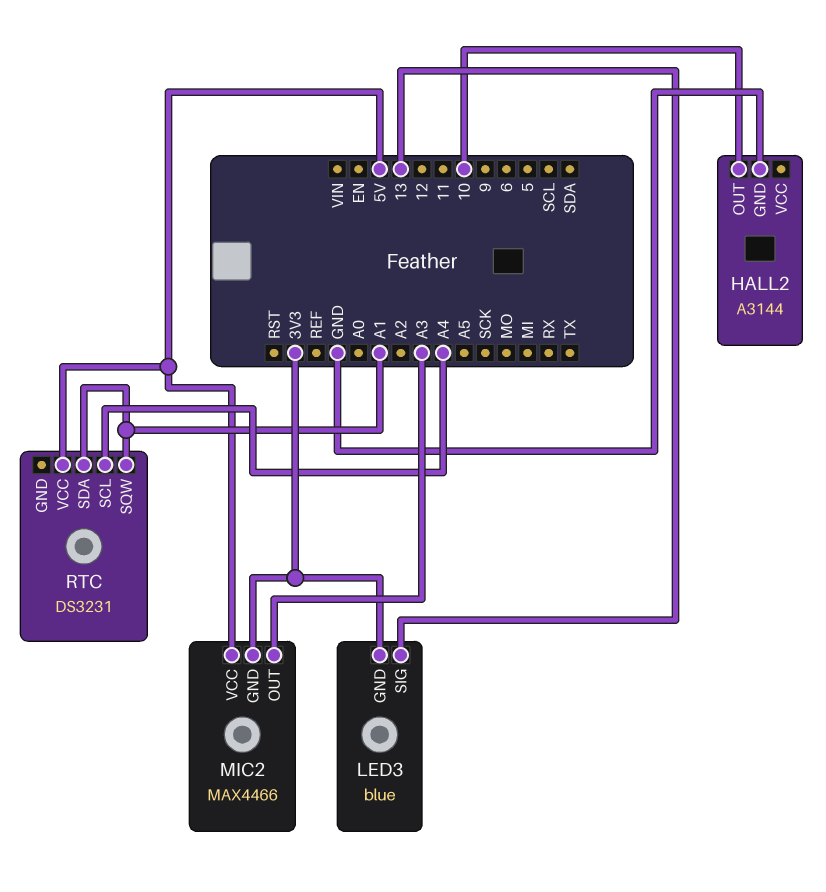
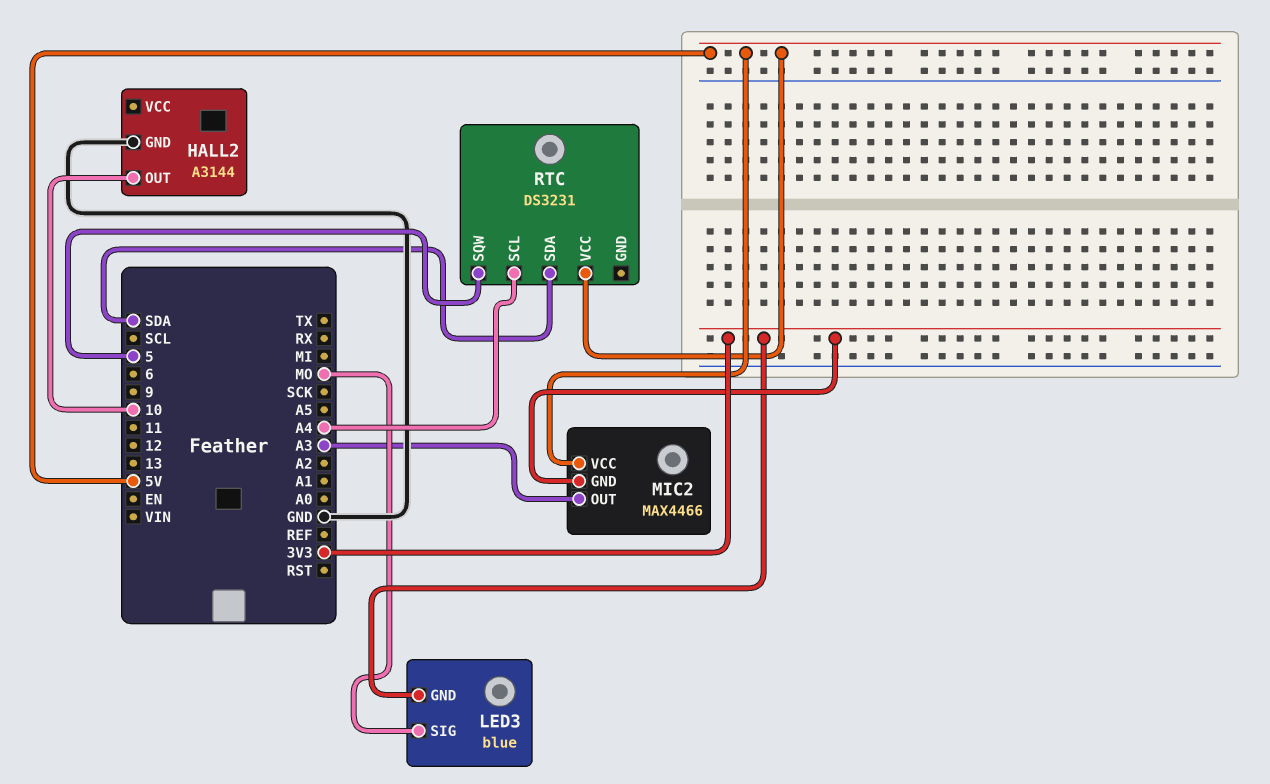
LED3 pin SIG: 13 -> MO
RTC pin SDA: A1 -> SDA
RTC pin SQW: A1 -> 5

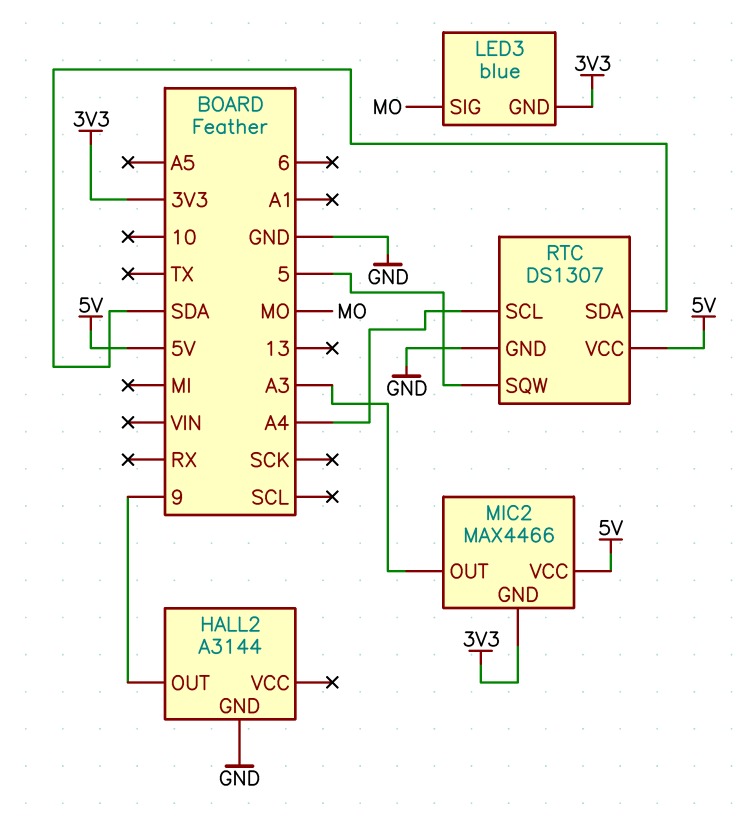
HALL2 pin OUT: 10 -> 9
RTC: DS3231 -> DS1307
RTC pin GND: none -> GND

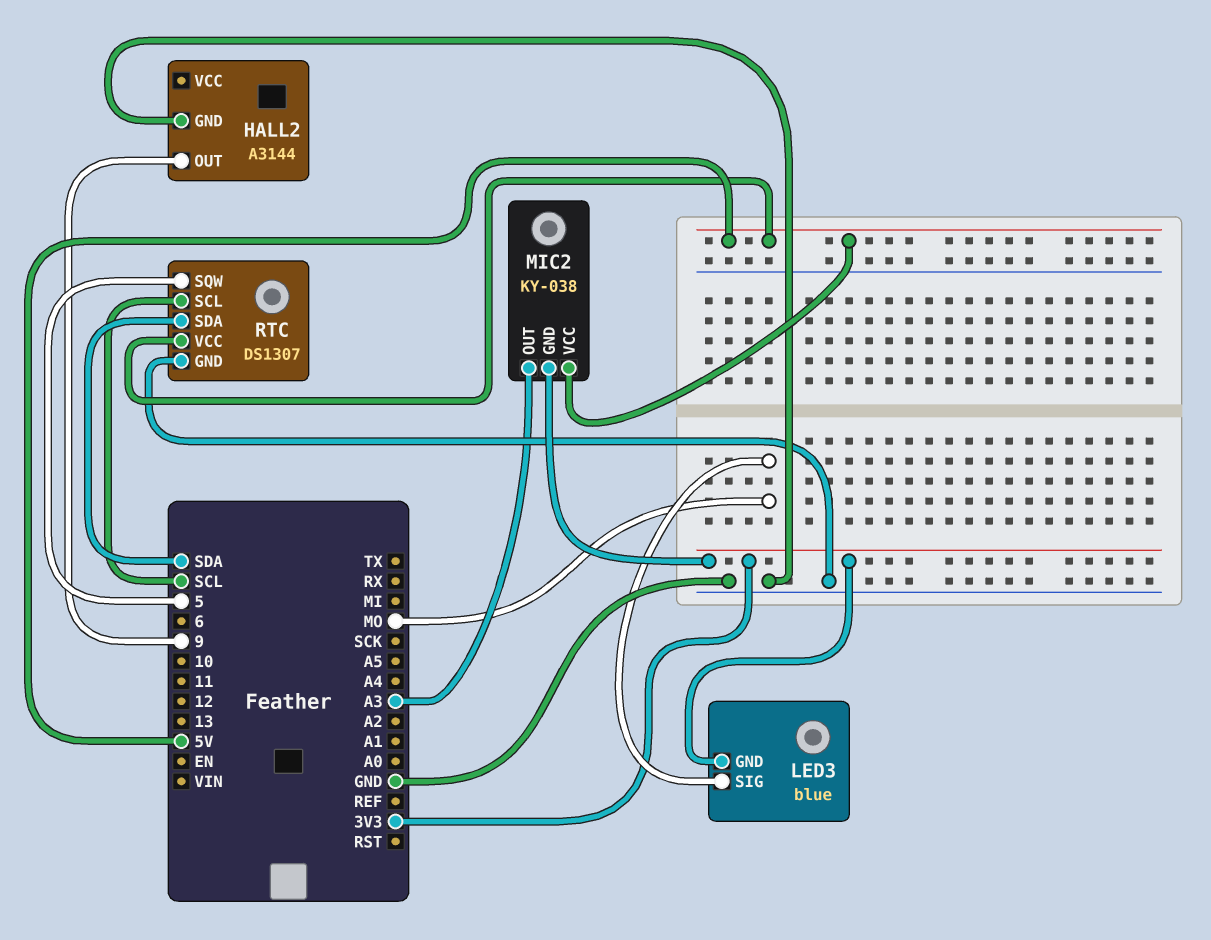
MIC2: MAX4466 -> KY-038
RTC pin SCL: A4 -> SCL

